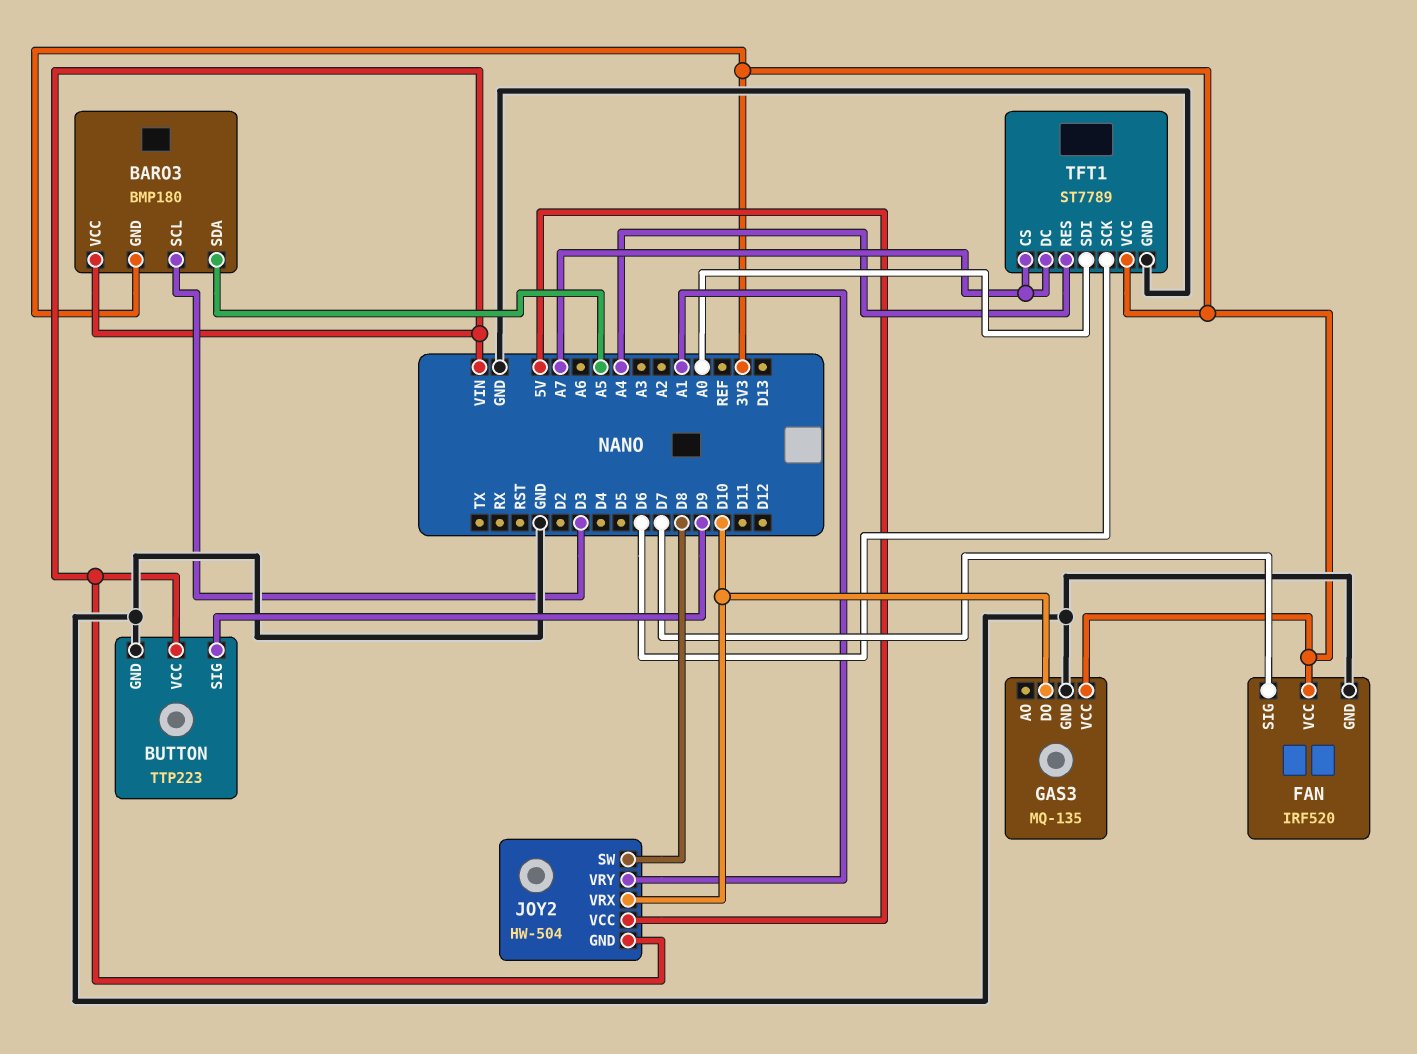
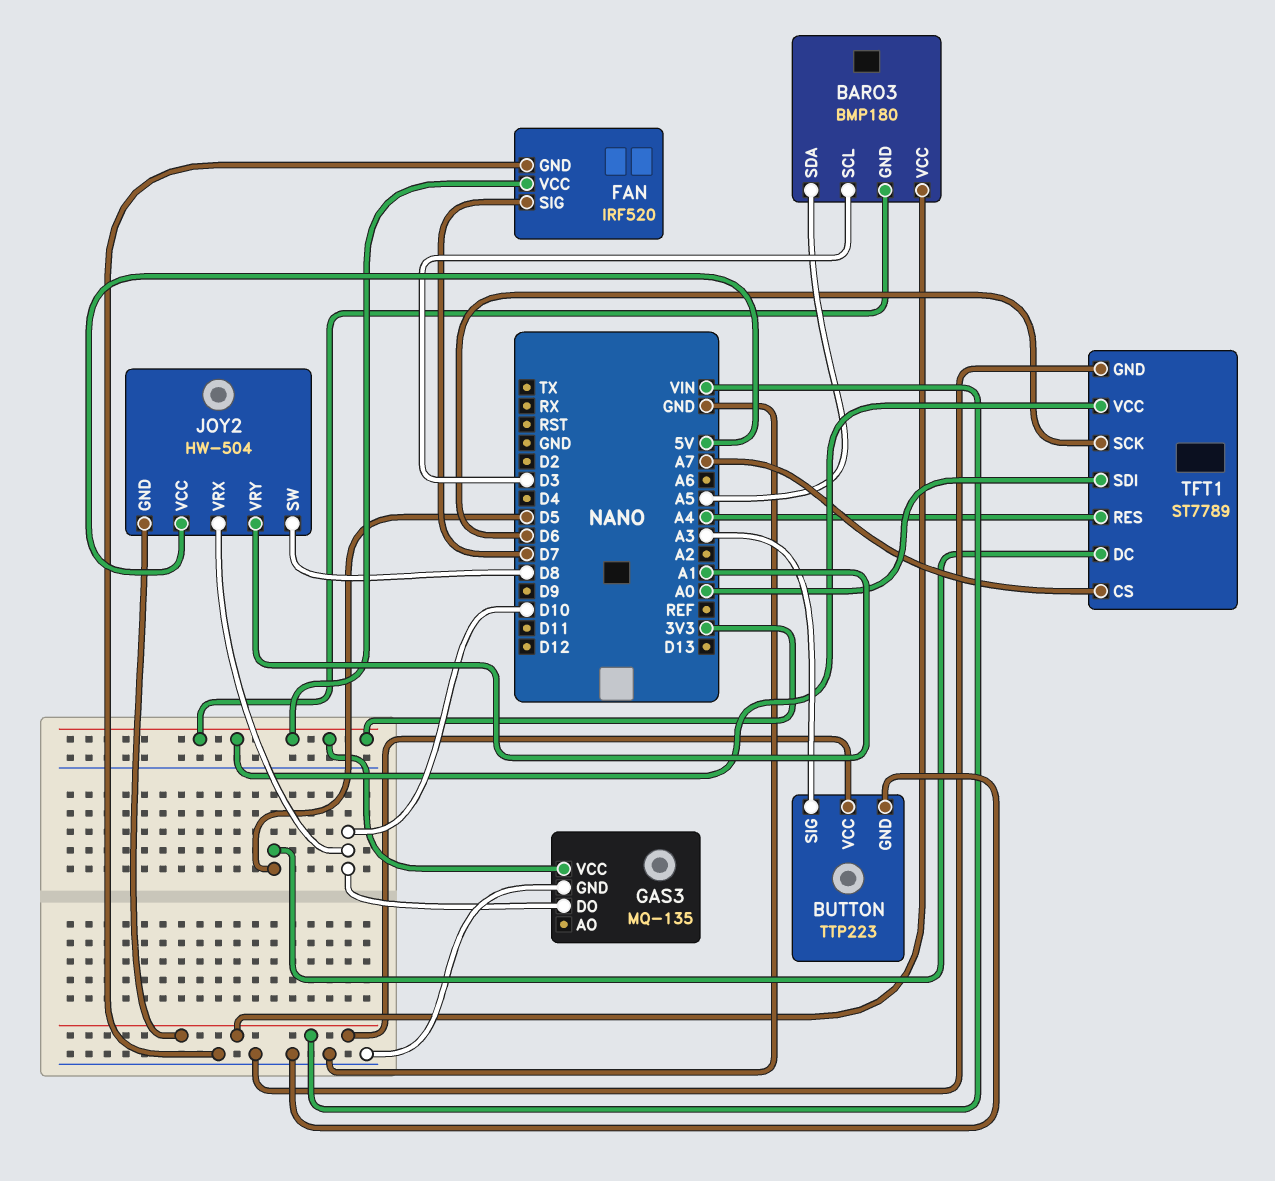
BUTTON pin SIG: D9 -> A3
TFT1 pin DC: A7 -> D5

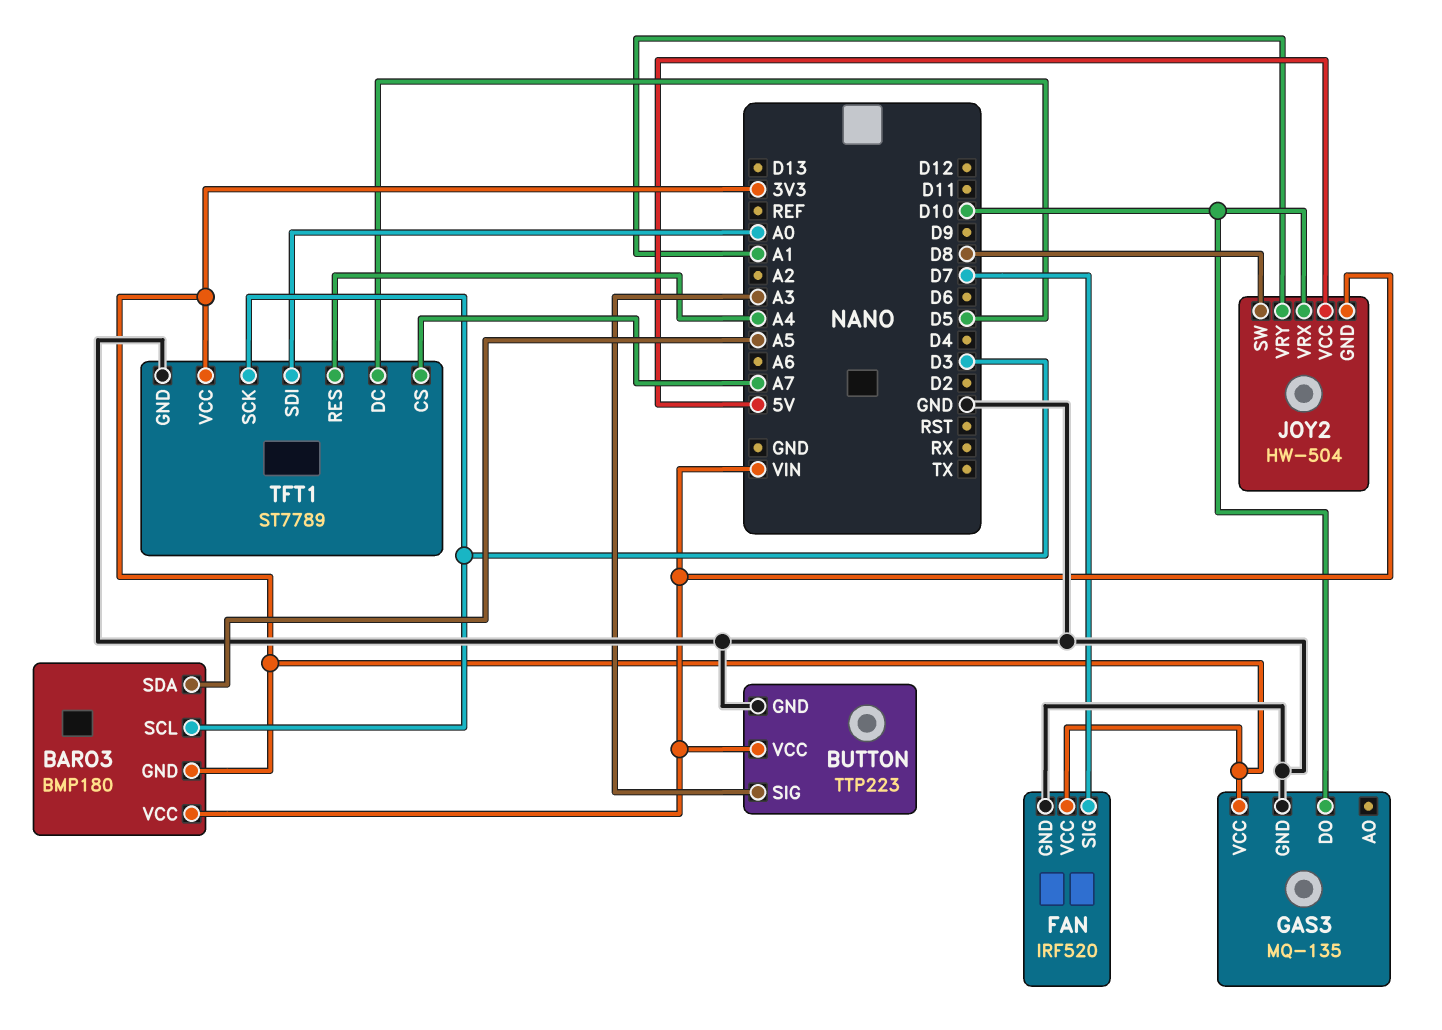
TFT1 pin SCK: D6 -> D3

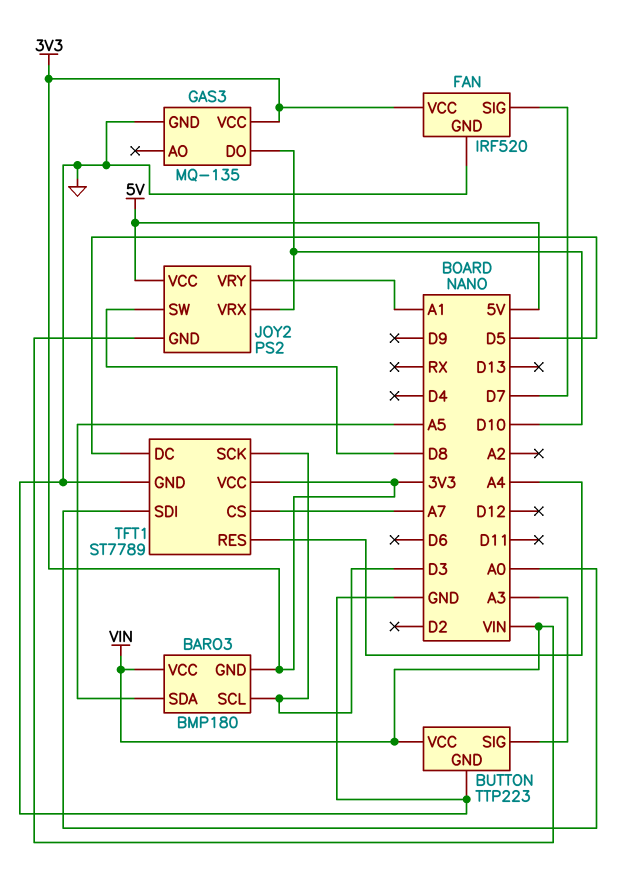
JOY2: HW-504 -> PS2

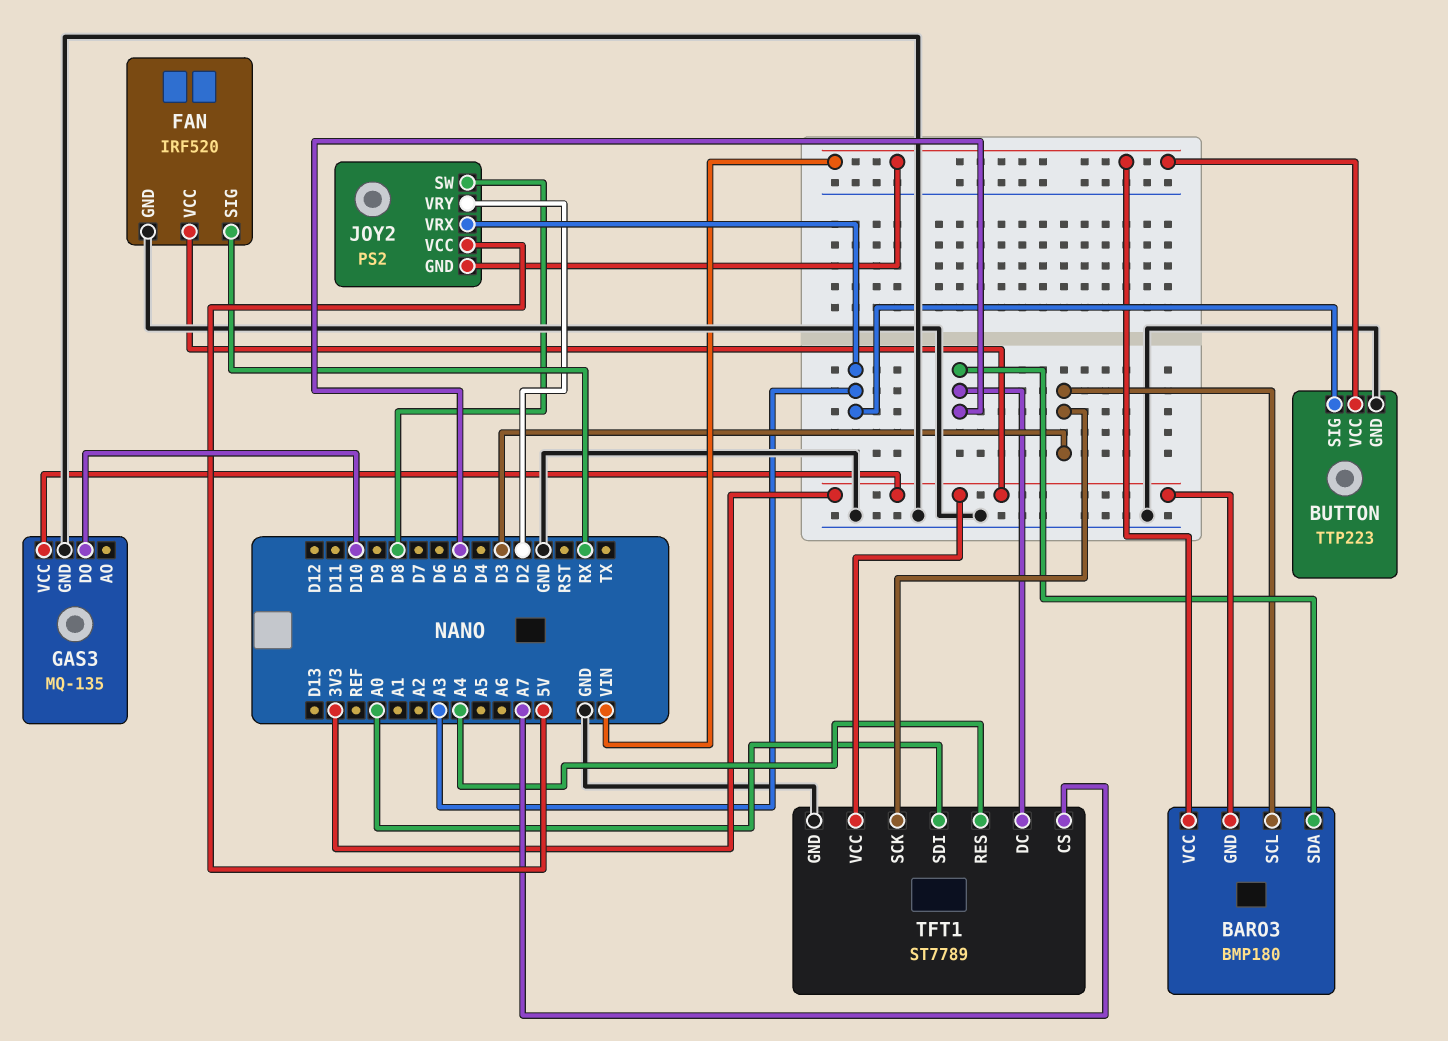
BARO3 pin SDA: A5 -> D5
FAN pin SIG: D7 -> RX
JOY2 pin VRX: D10 -> A3
JOY2 pin VRY: A1 -> D2

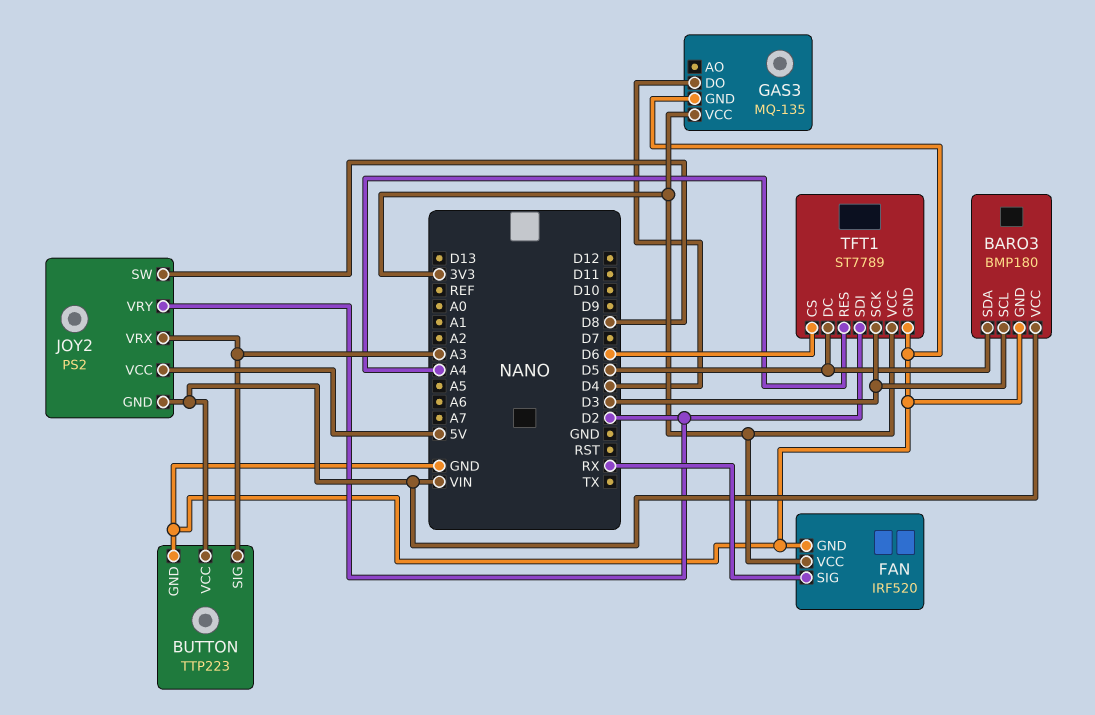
BARO3 pin GND: 3V3 -> GND
GAS3 pin DO: D10 -> D4
TFT1 pin CS: A7 -> D6
TFT1 pin SDI: A0 -> D2

